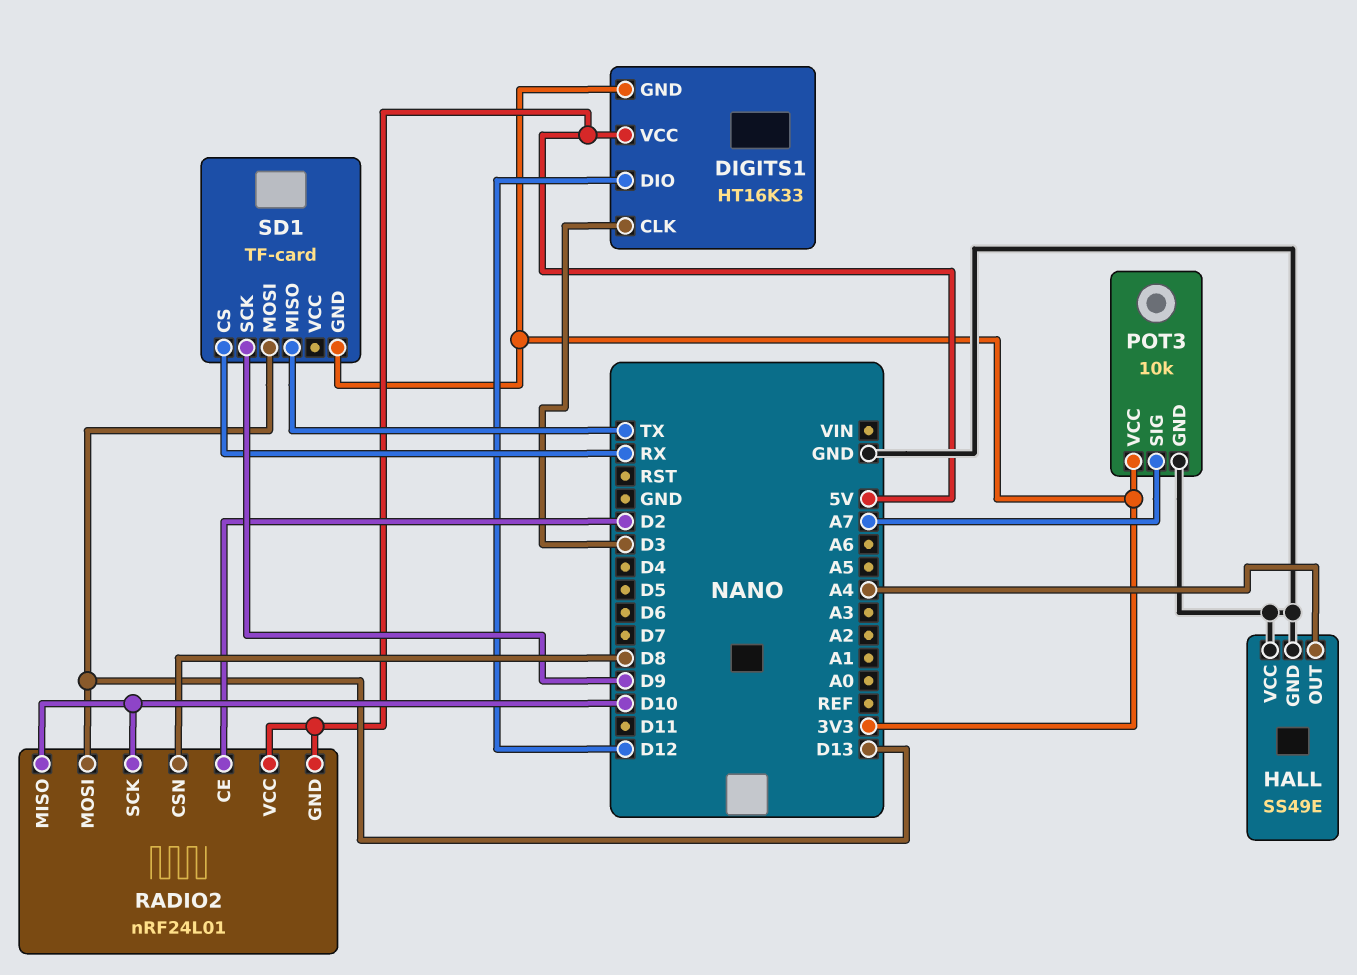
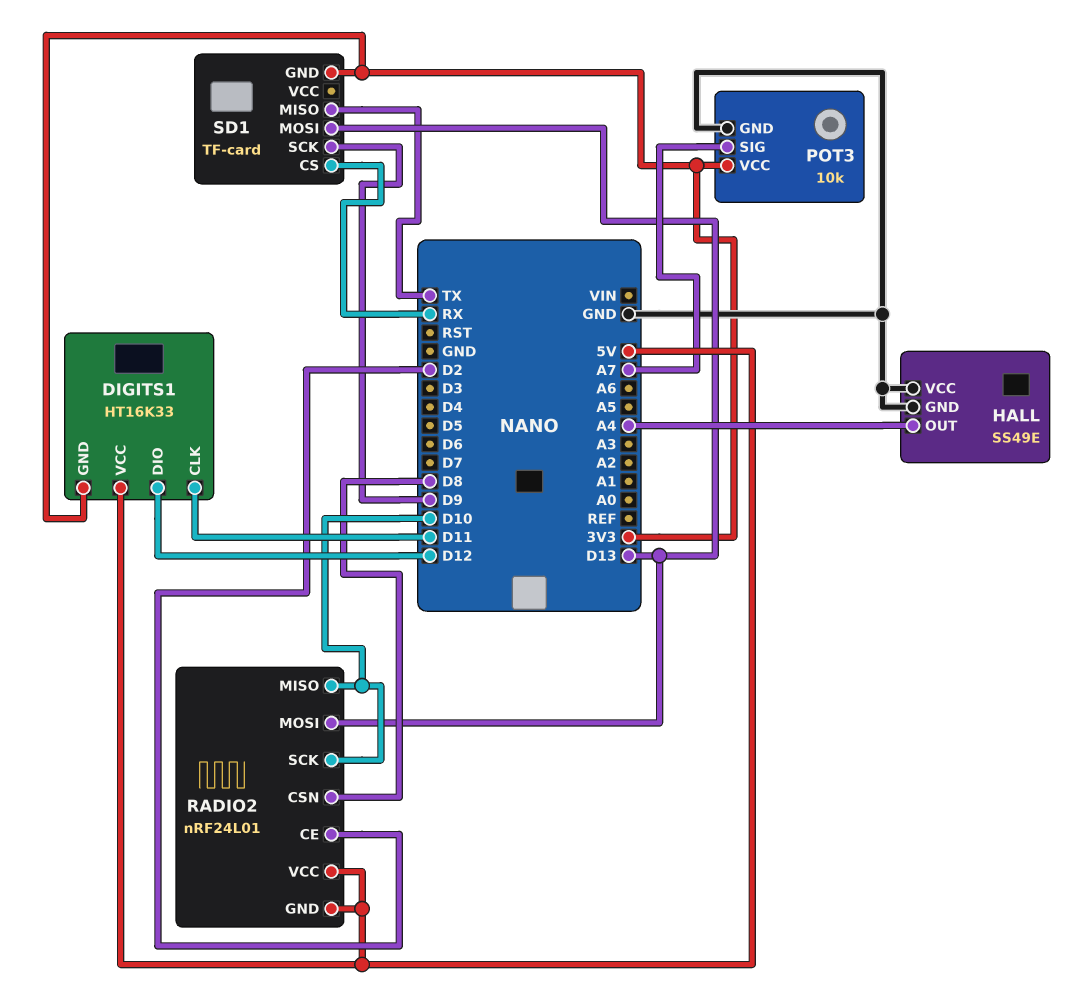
DIGITS1 pin CLK: D3 -> D11

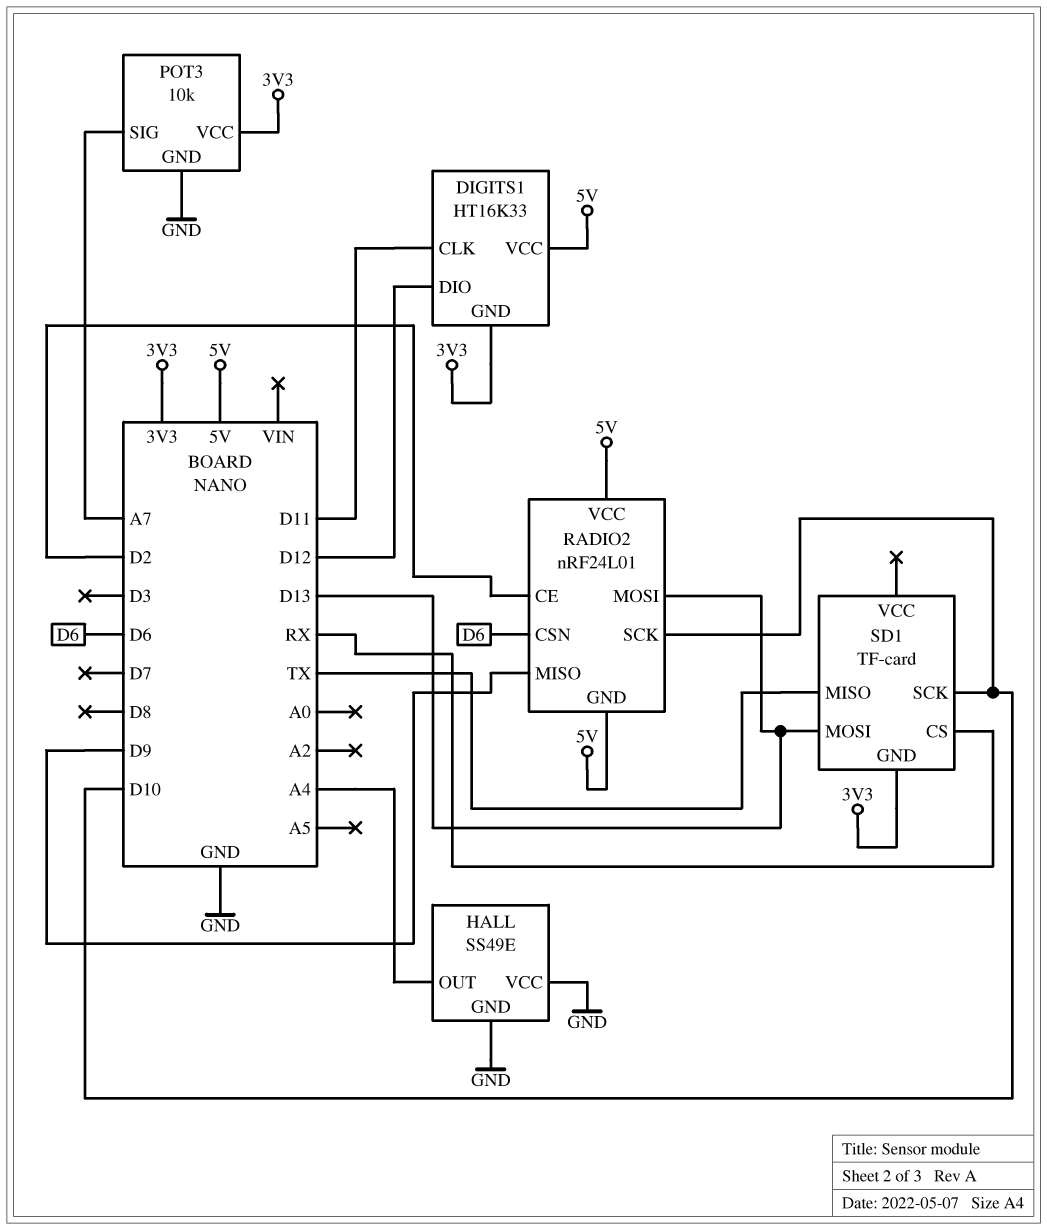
RADIO2 pin CSN: D8 -> D6
RADIO2 pin MISO: D10 -> D9
SD1 pin SCK: D9 -> D10

